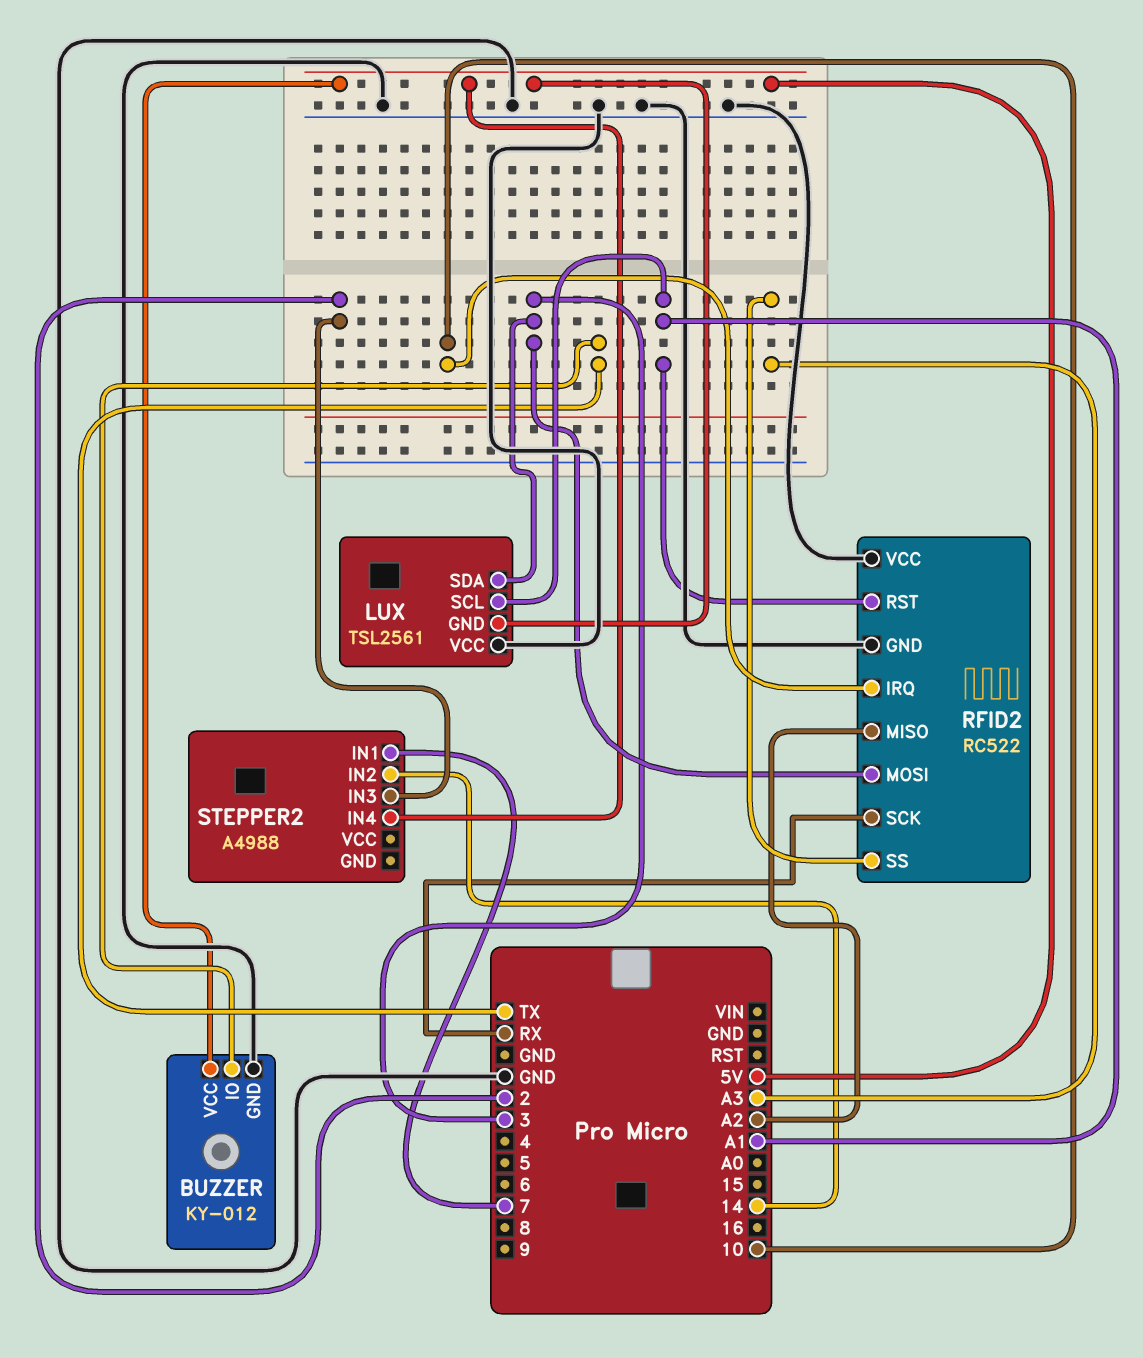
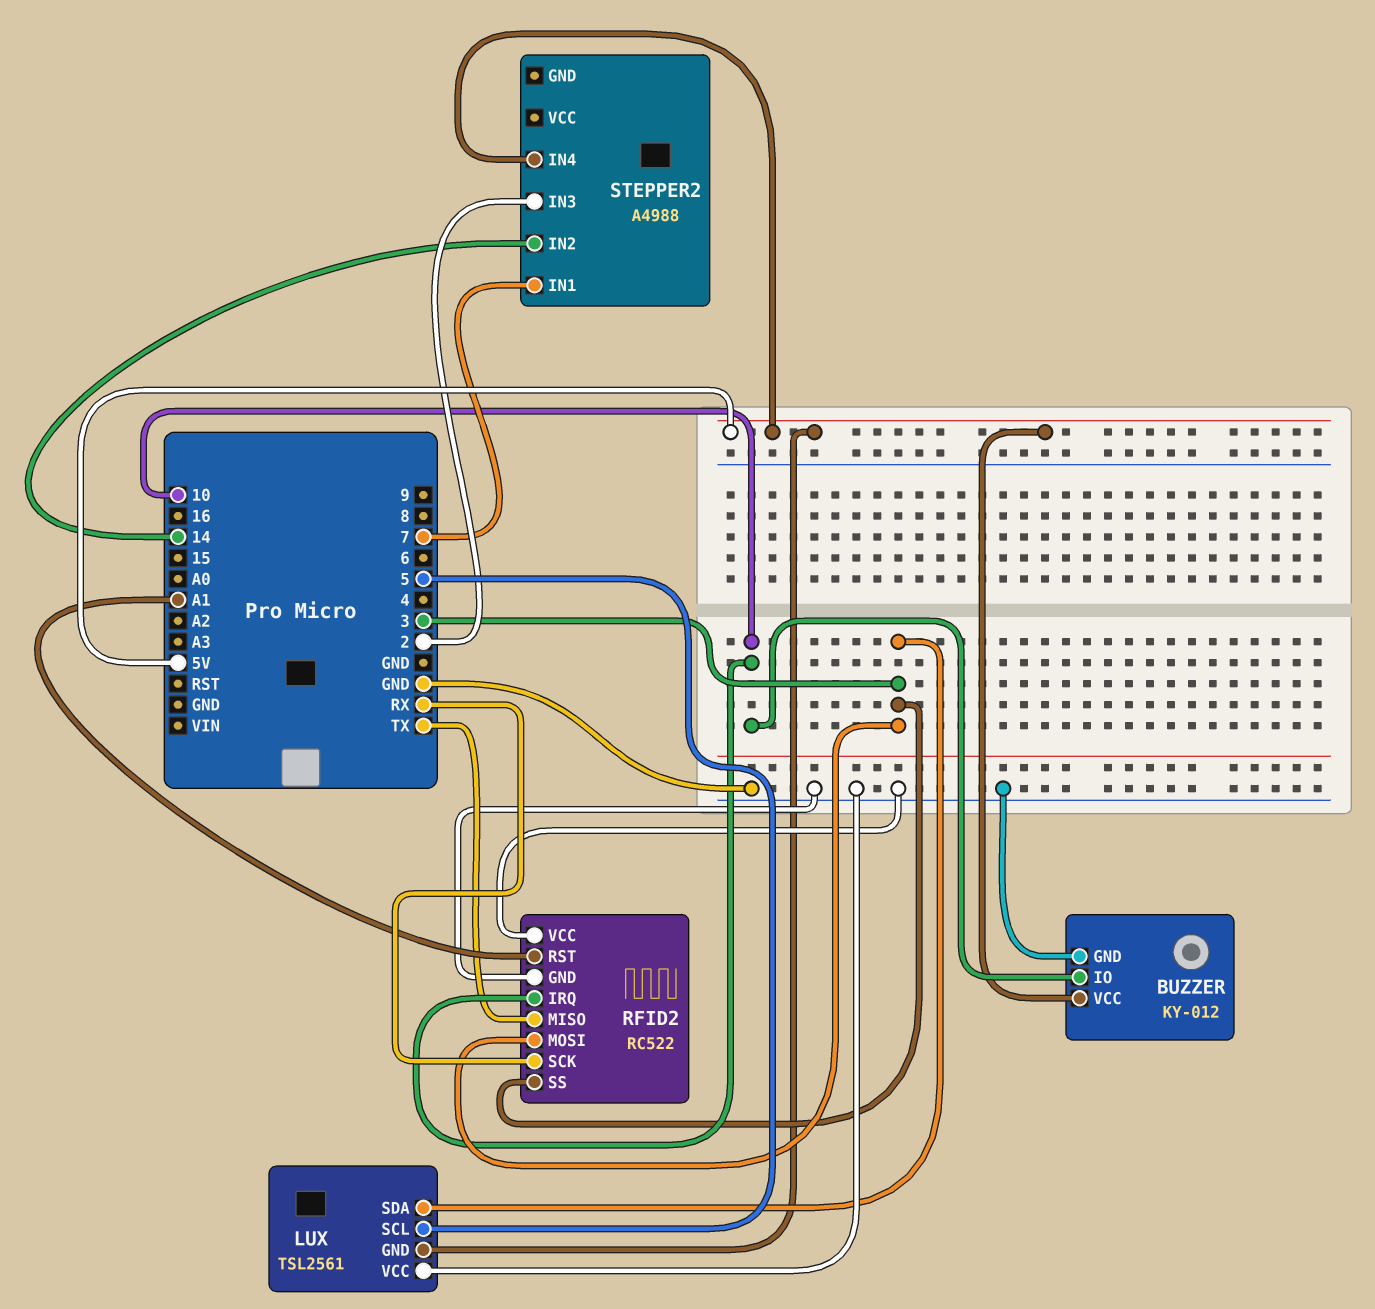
BUZZER pin IO: TX -> 10
LUX pin SCL: A1 -> 5
RFID2 pin MISO: A2 -> TX
RFID2 pin SS: A3 -> 3

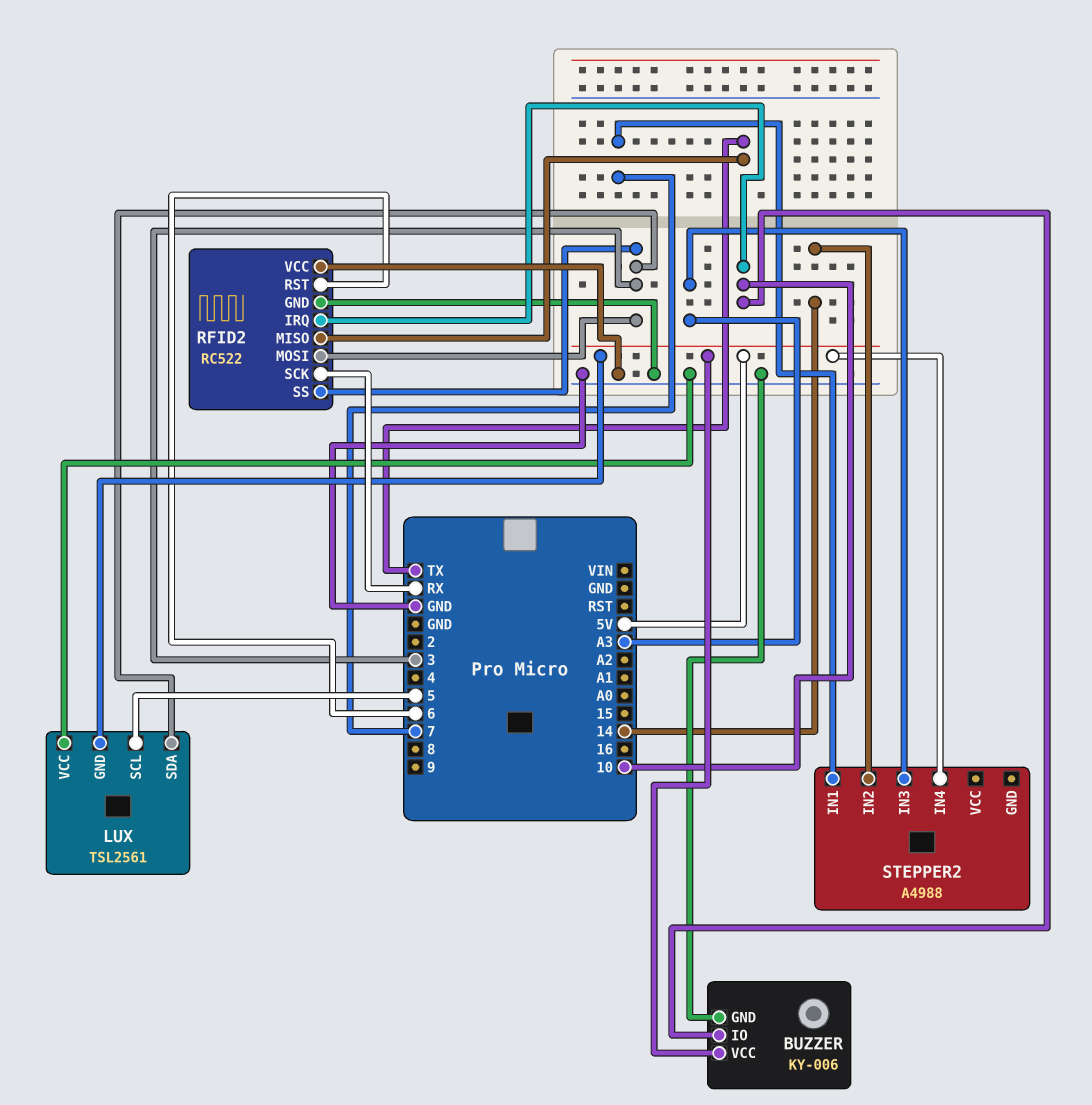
BUZZER: KY-012 -> KY-006
RFID2 pin RST: A1 -> 6
STEPPER2 pin IN3: 2 -> A3

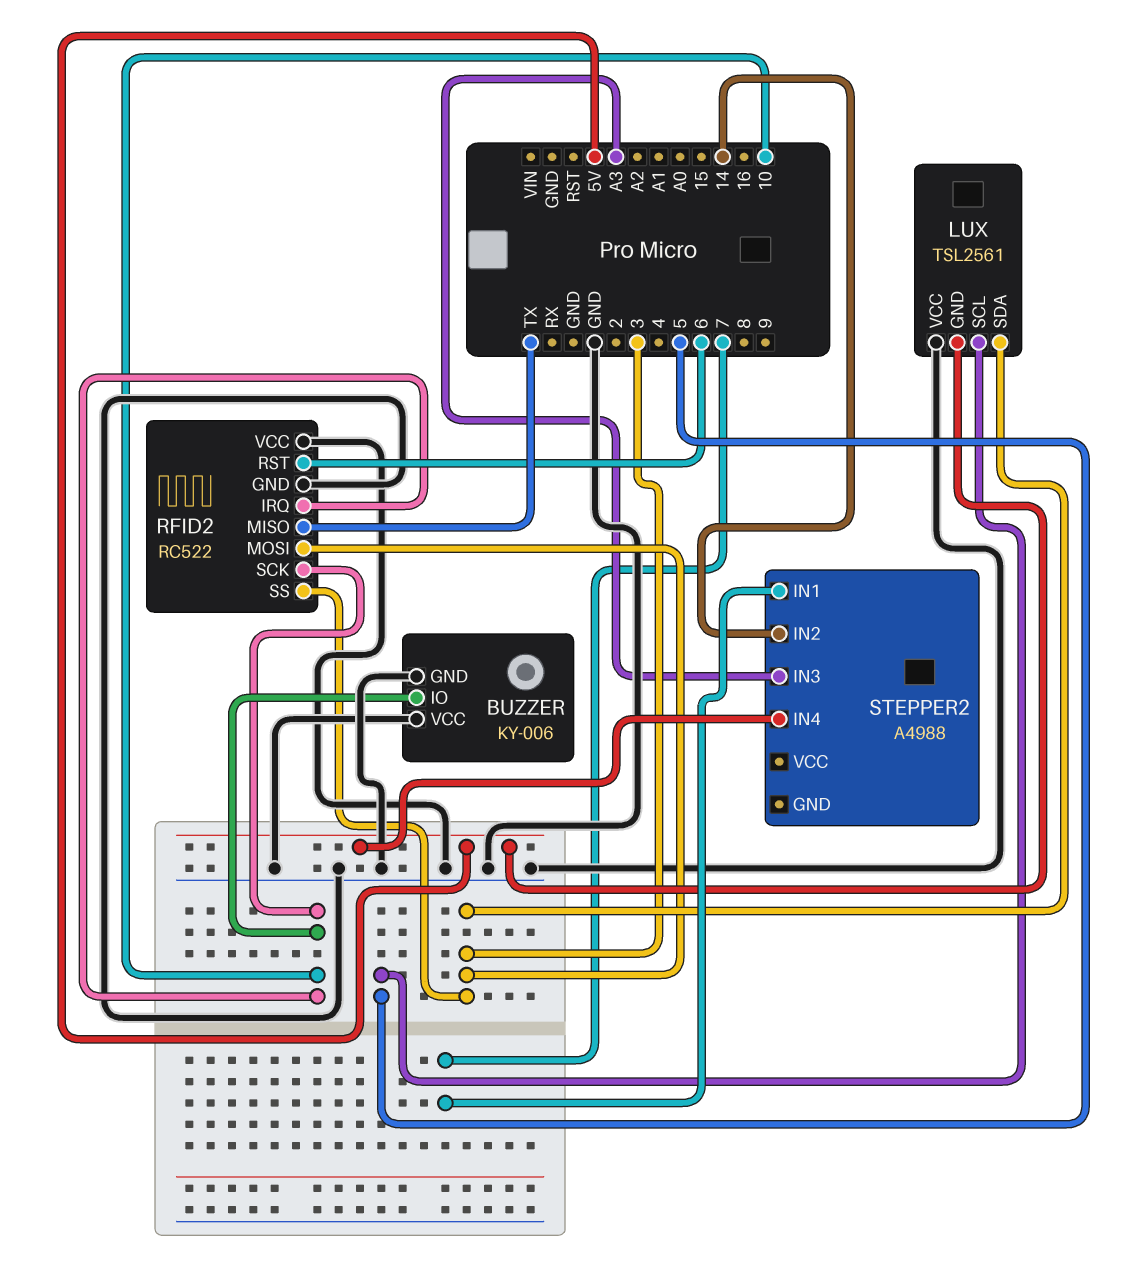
BUZZER pin VCC: 5V -> GND
RFID2 pin SCK: RX -> 10

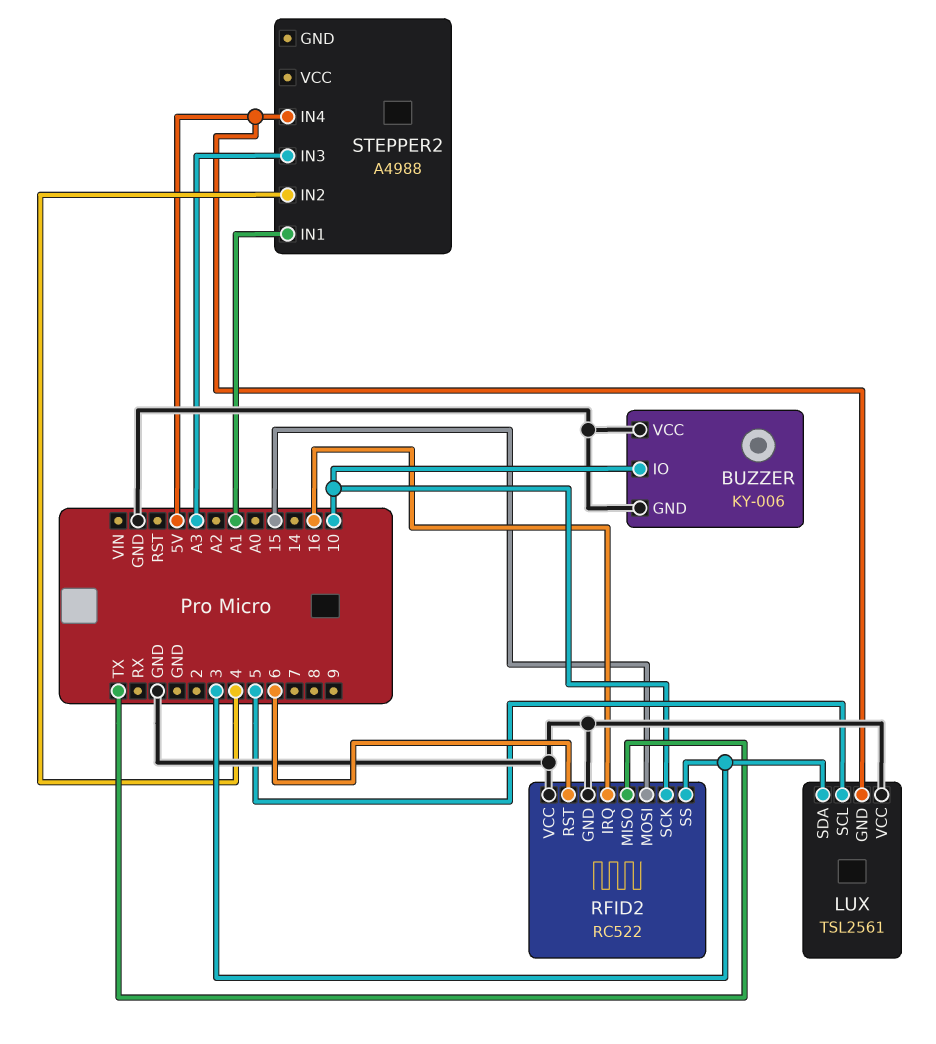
RFID2 pin IRQ: 10 -> 16
RFID2 pin MOSI: 3 -> 15
STEPPER2 pin IN1: 7 -> A1
STEPPER2 pin IN2: 14 -> 4

